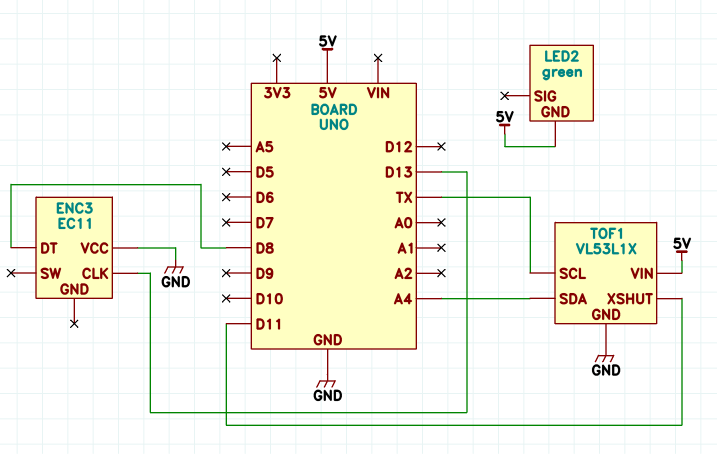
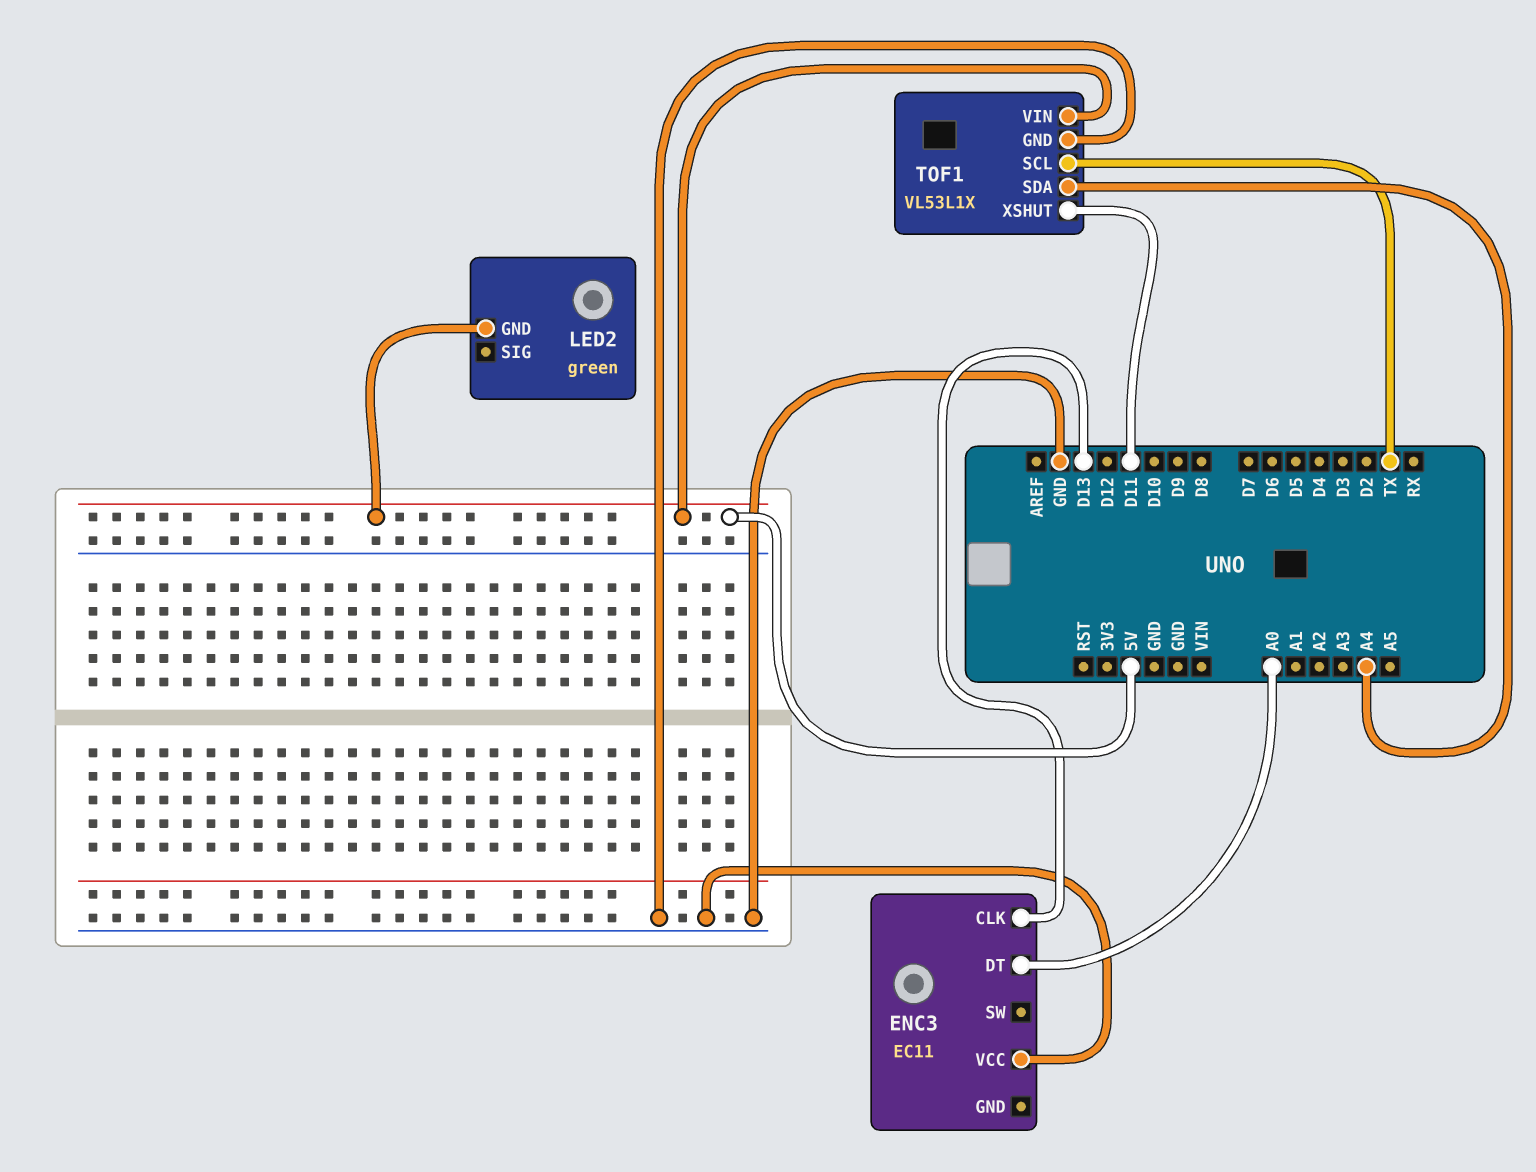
ENC3 pin DT: D8 -> A0

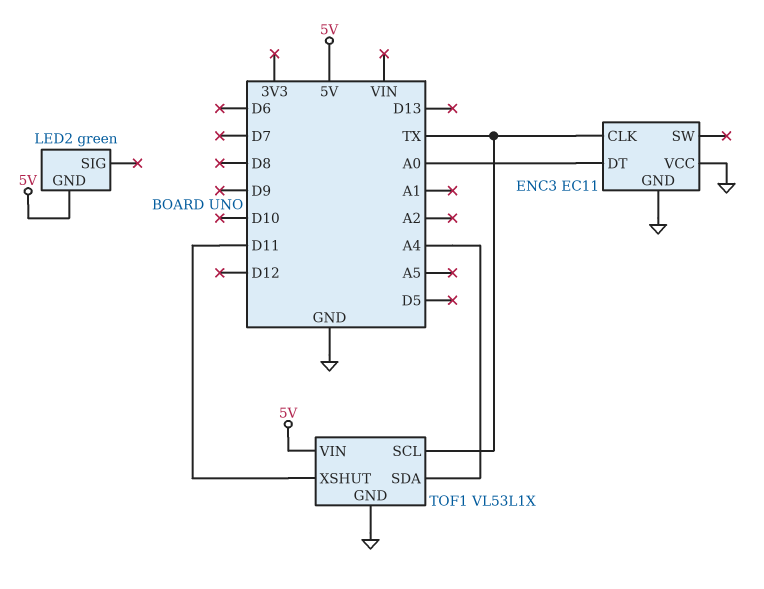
ENC3 pin CLK: D13 -> TX
ENC3 pin GND: none -> GND

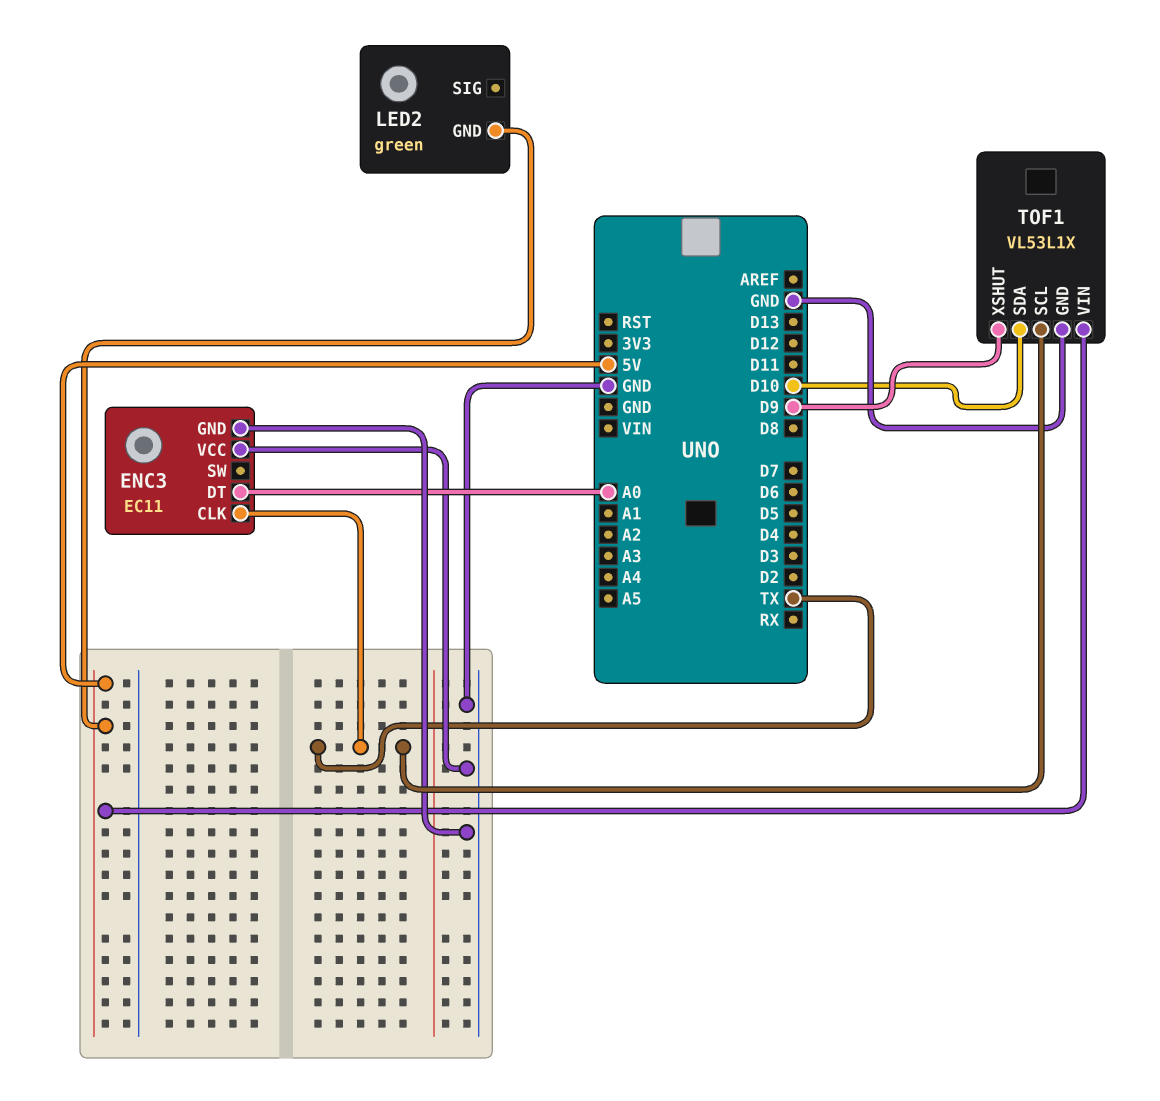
TOF1 pin SDA: A4 -> D10
TOF1 pin XSHUT: D11 -> D9

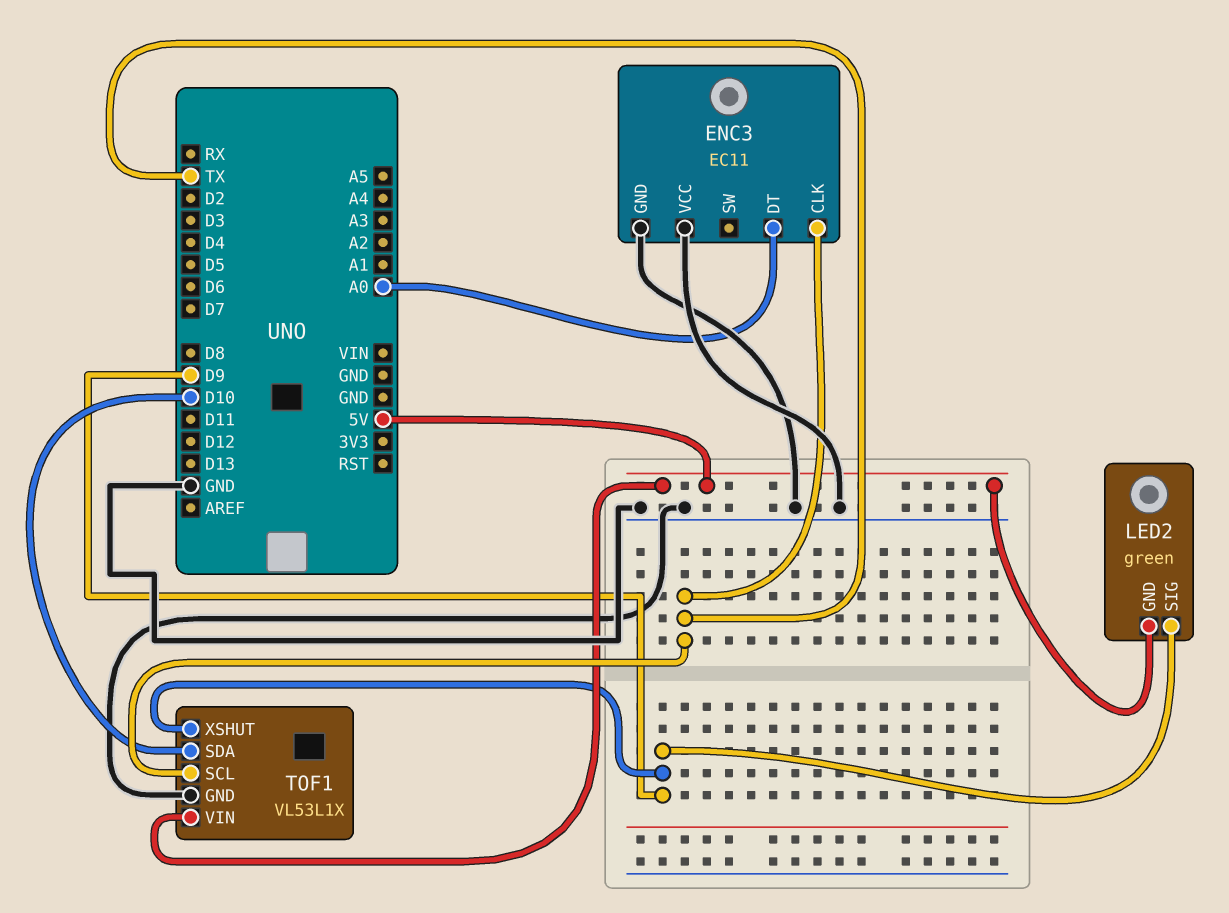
LED2 pin SIG: none -> D9

